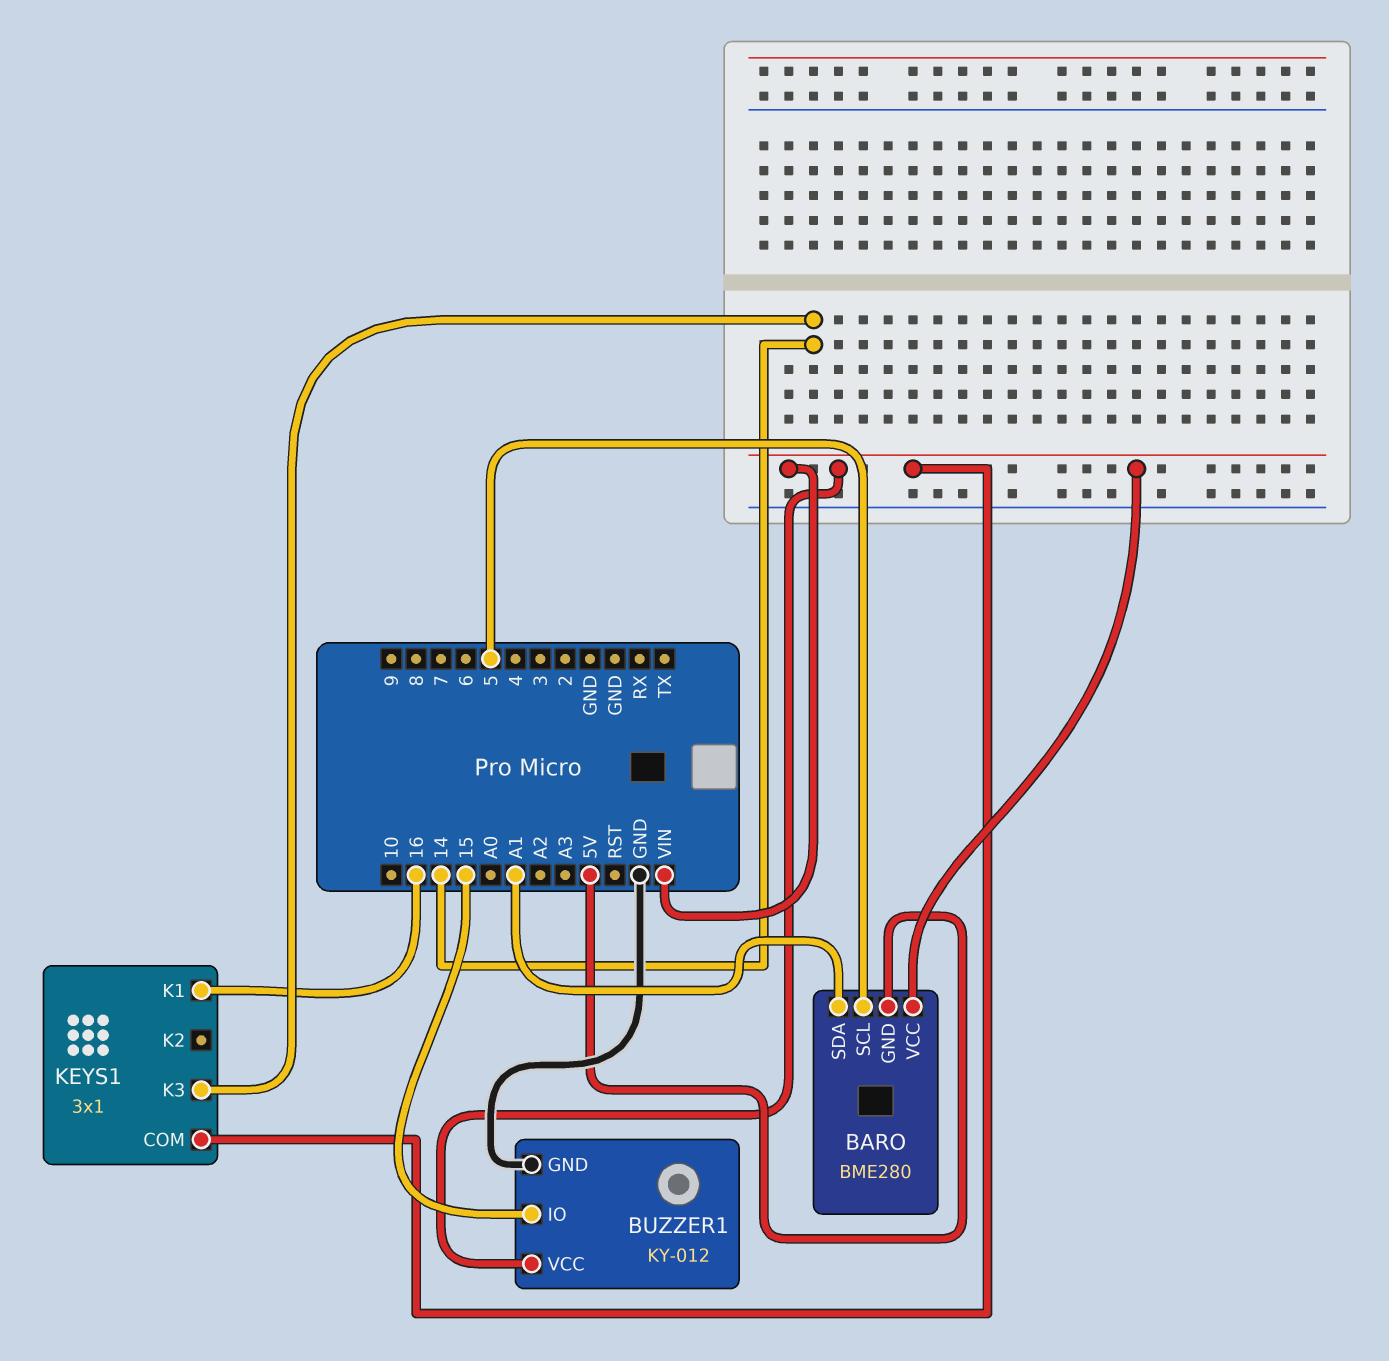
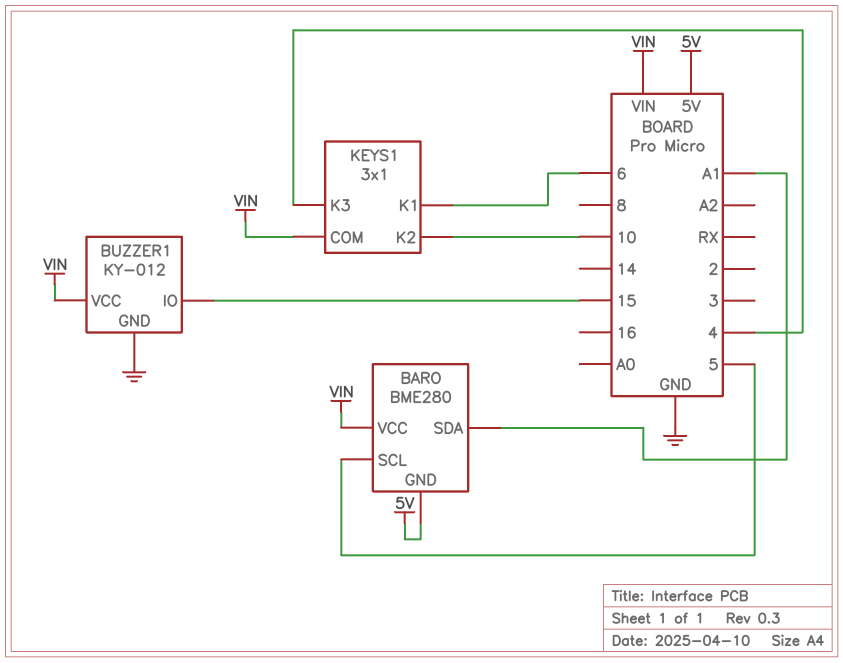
KEYS1 pin K1: 16 -> 6
KEYS1 pin K2: none -> 10
KEYS1 pin K3: 14 -> 4

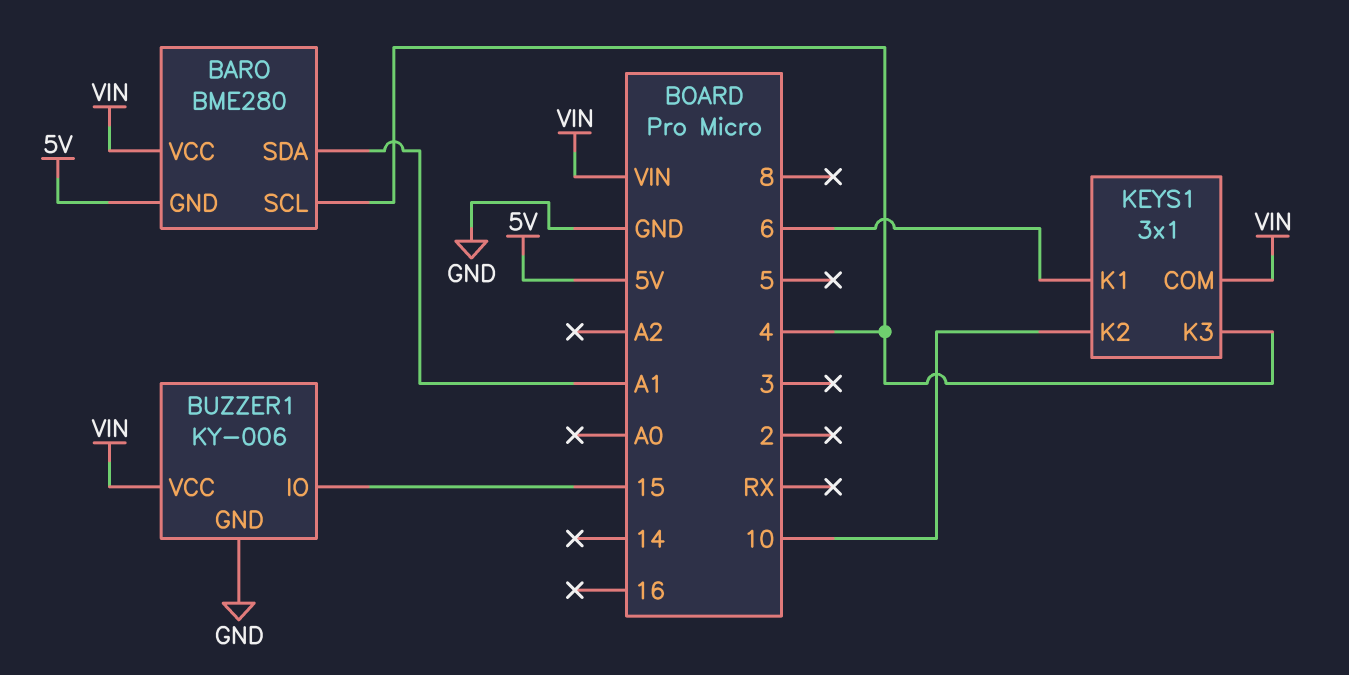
BARO pin SCL: 5 -> 4
BUZZER1: KY-012 -> KY-006

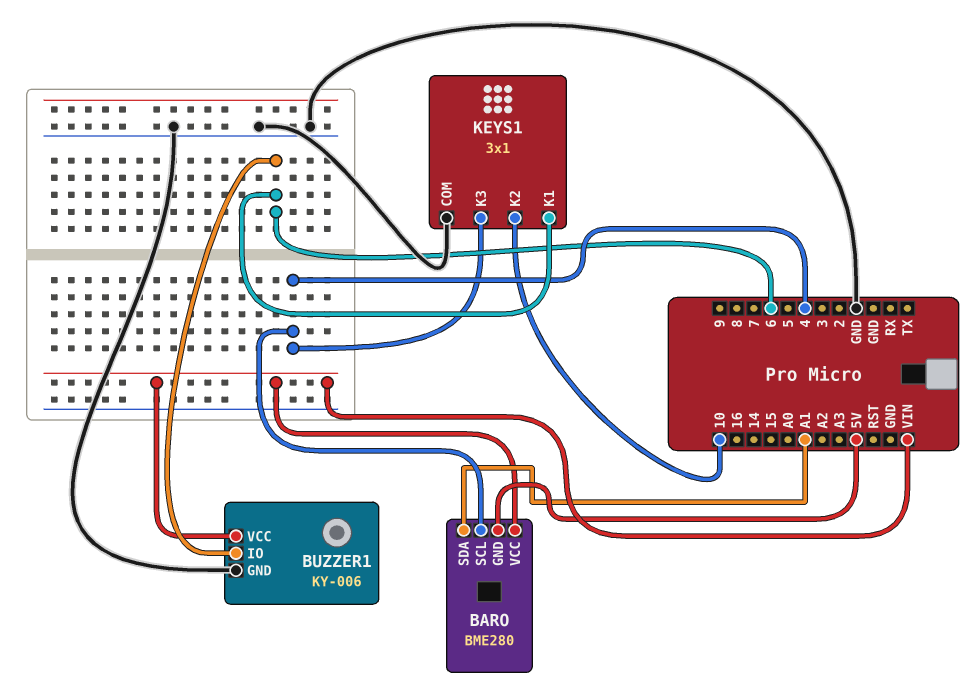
BUZZER1 pin IO: 15 -> 6
KEYS1 pin COM: VIN -> GND

